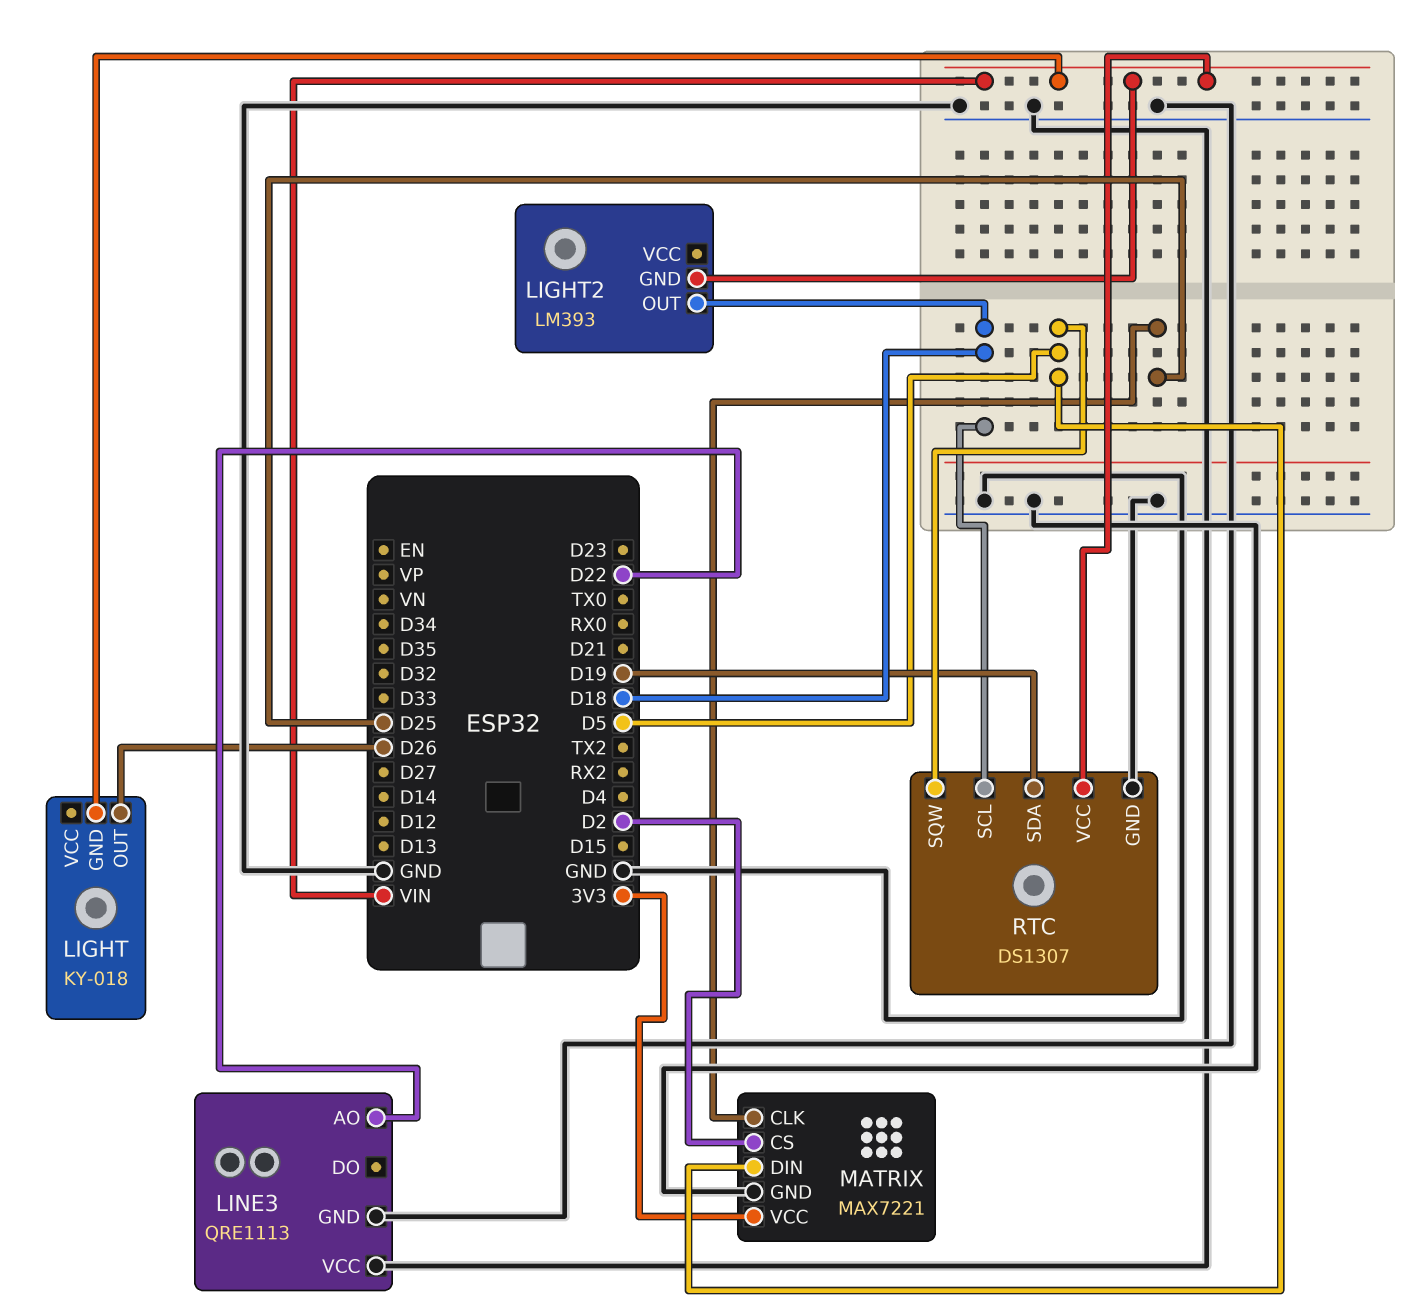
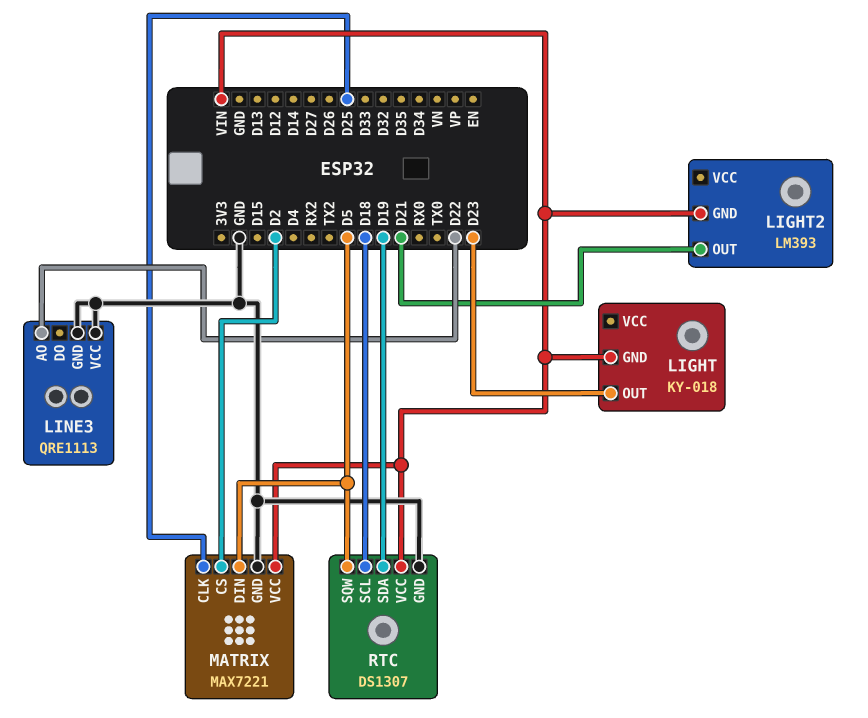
LIGHT pin OUT: D26 -> D23
LIGHT2 pin OUT: D18 -> D21
MATRIX pin VCC: 3V3 -> VIN

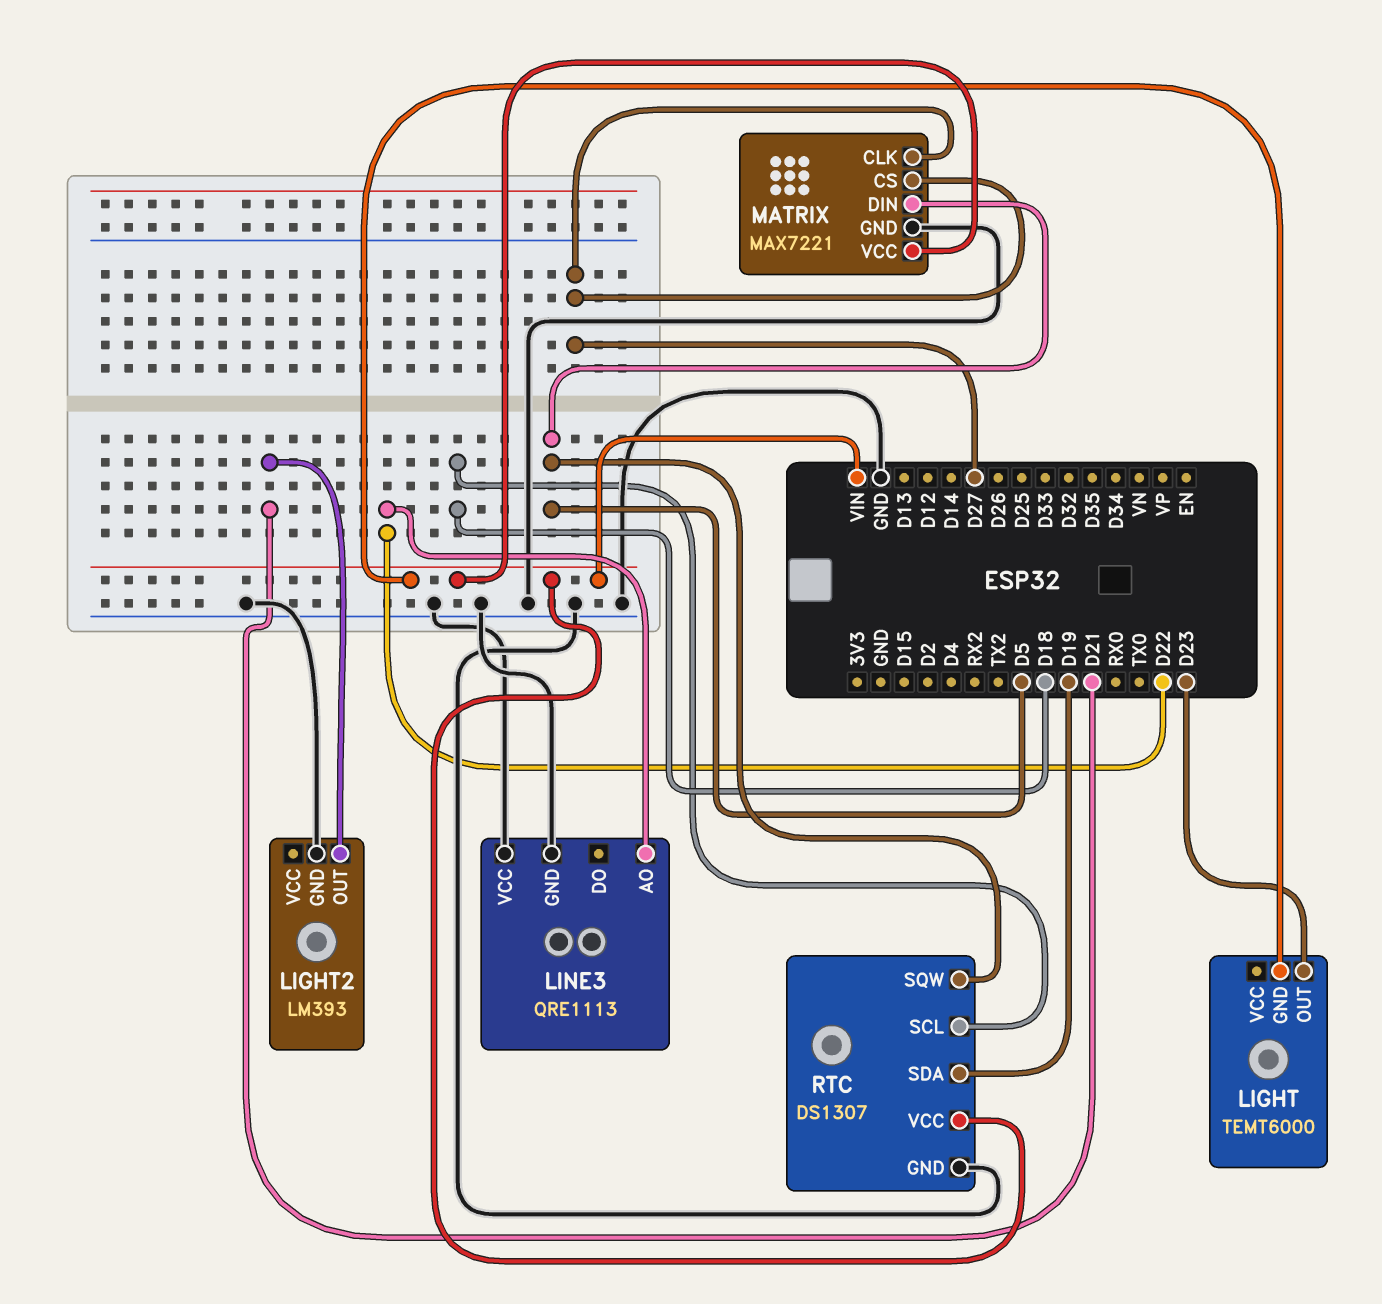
LIGHT: KY-018 -> TEMT6000
LIGHT2 pin GND: VIN -> GND
MATRIX pin CLK: D25 -> D27
MATRIX pin CS: D2 -> D27

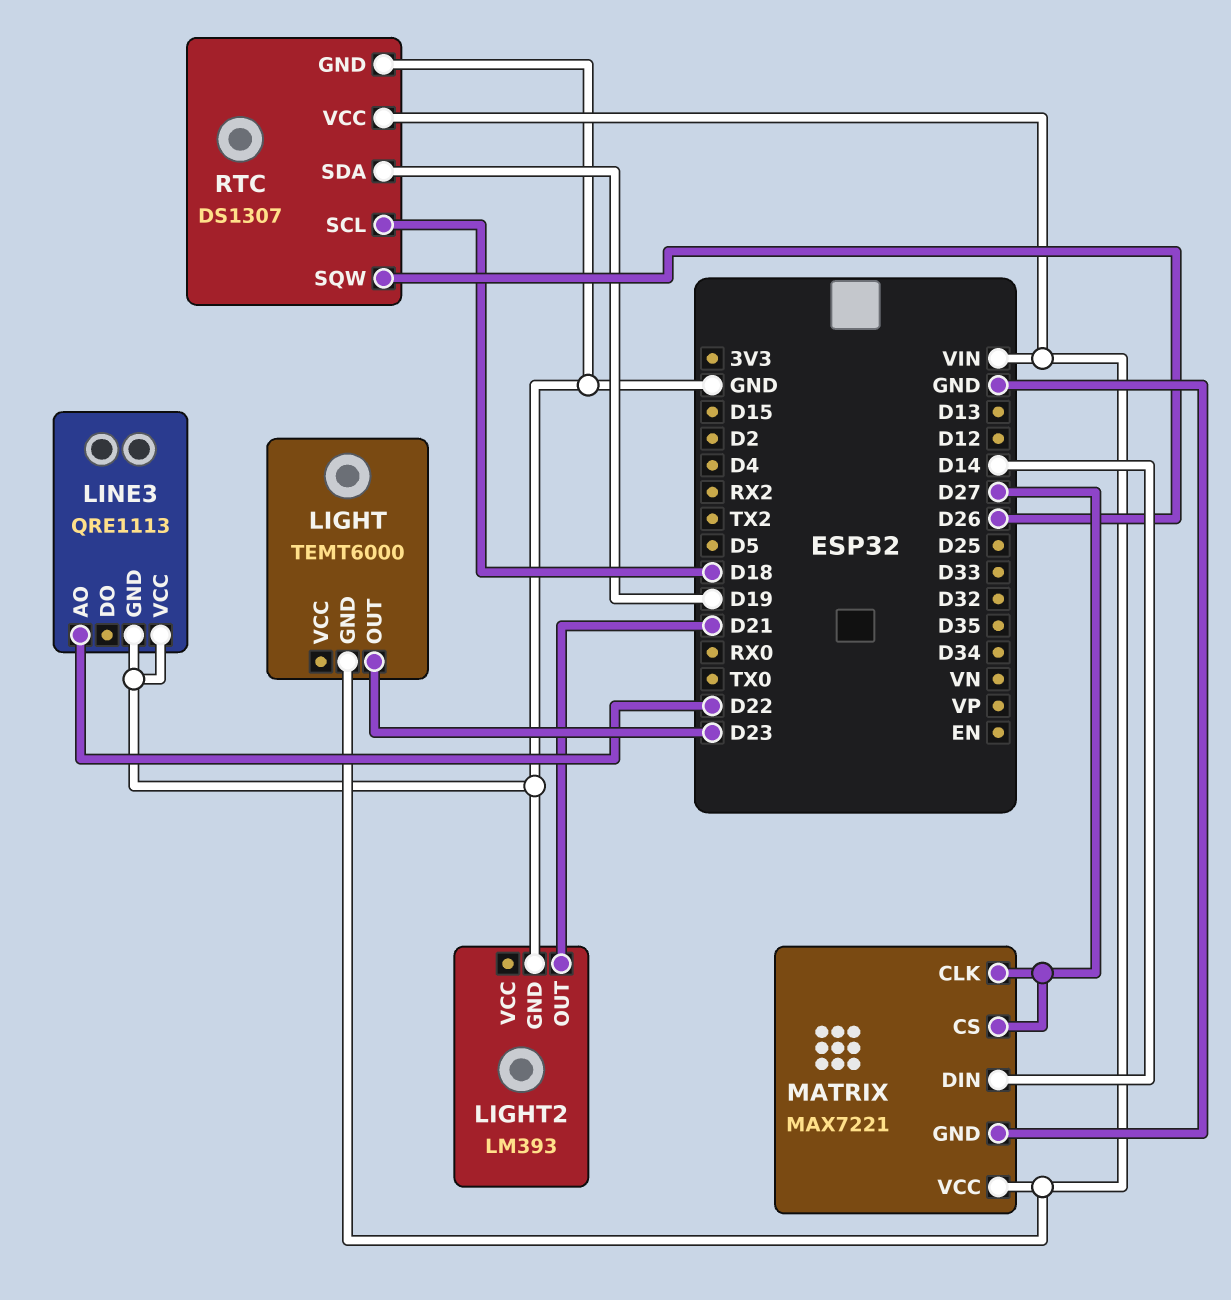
MATRIX pin DIN: D5 -> D14
RTC pin SQW: D5 -> D26

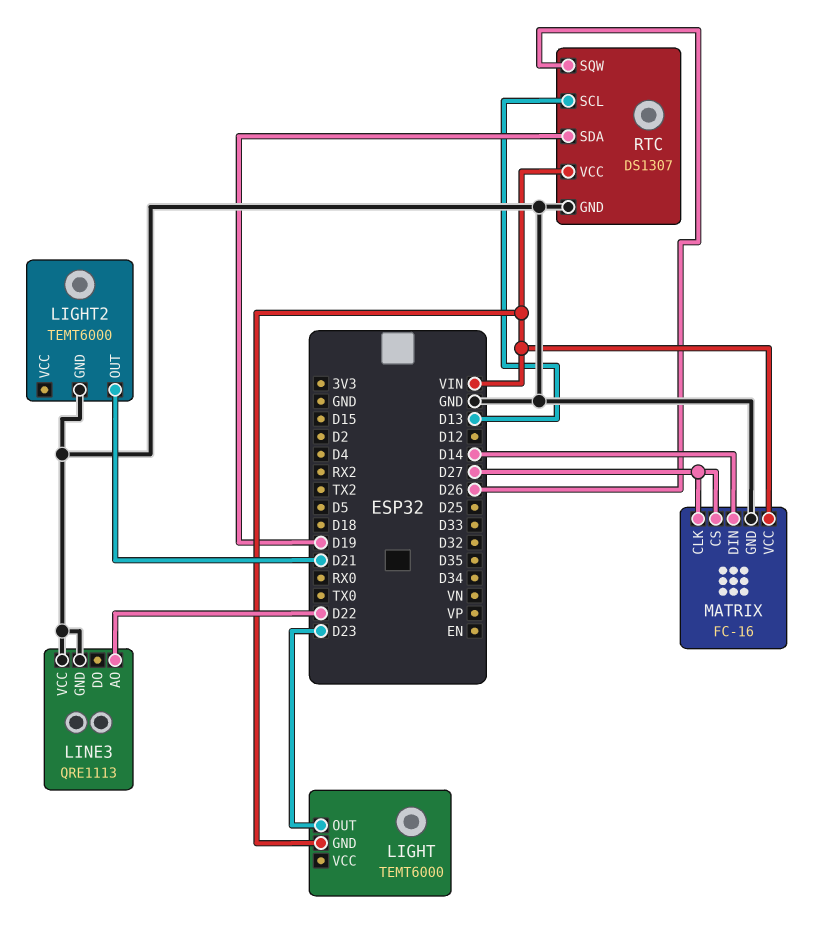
LIGHT2: LM393 -> TEMT6000
MATRIX: MAX7221 -> FC-16
RTC pin SCL: D18 -> D13

